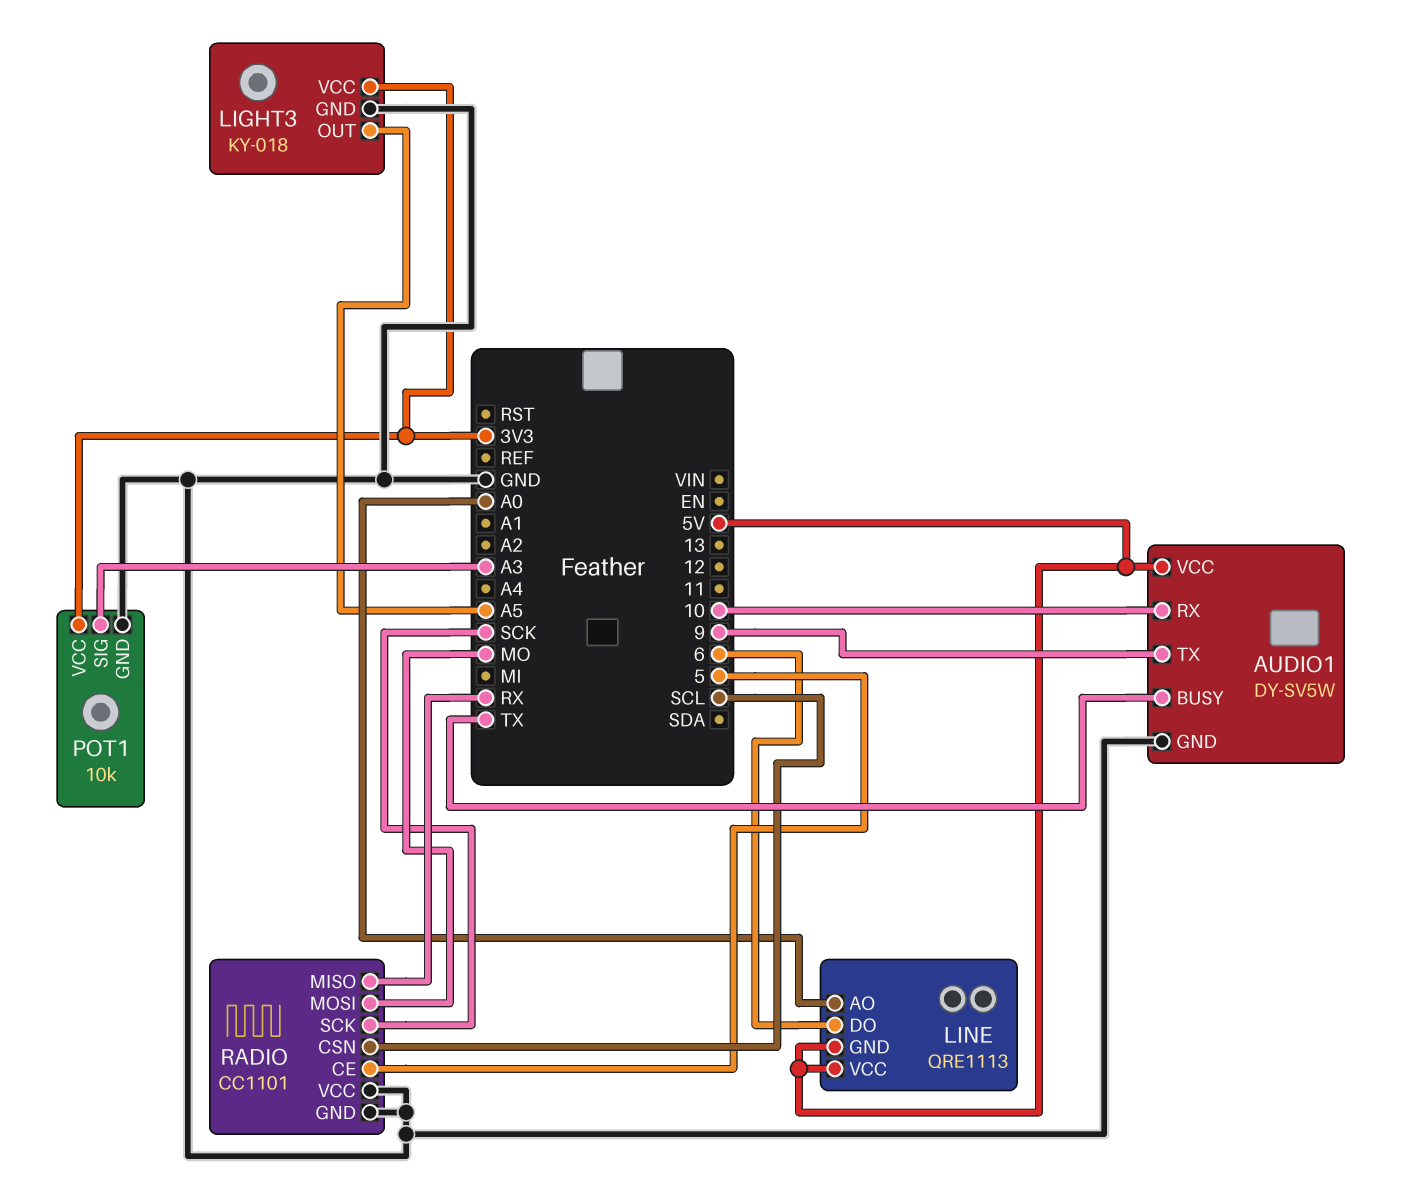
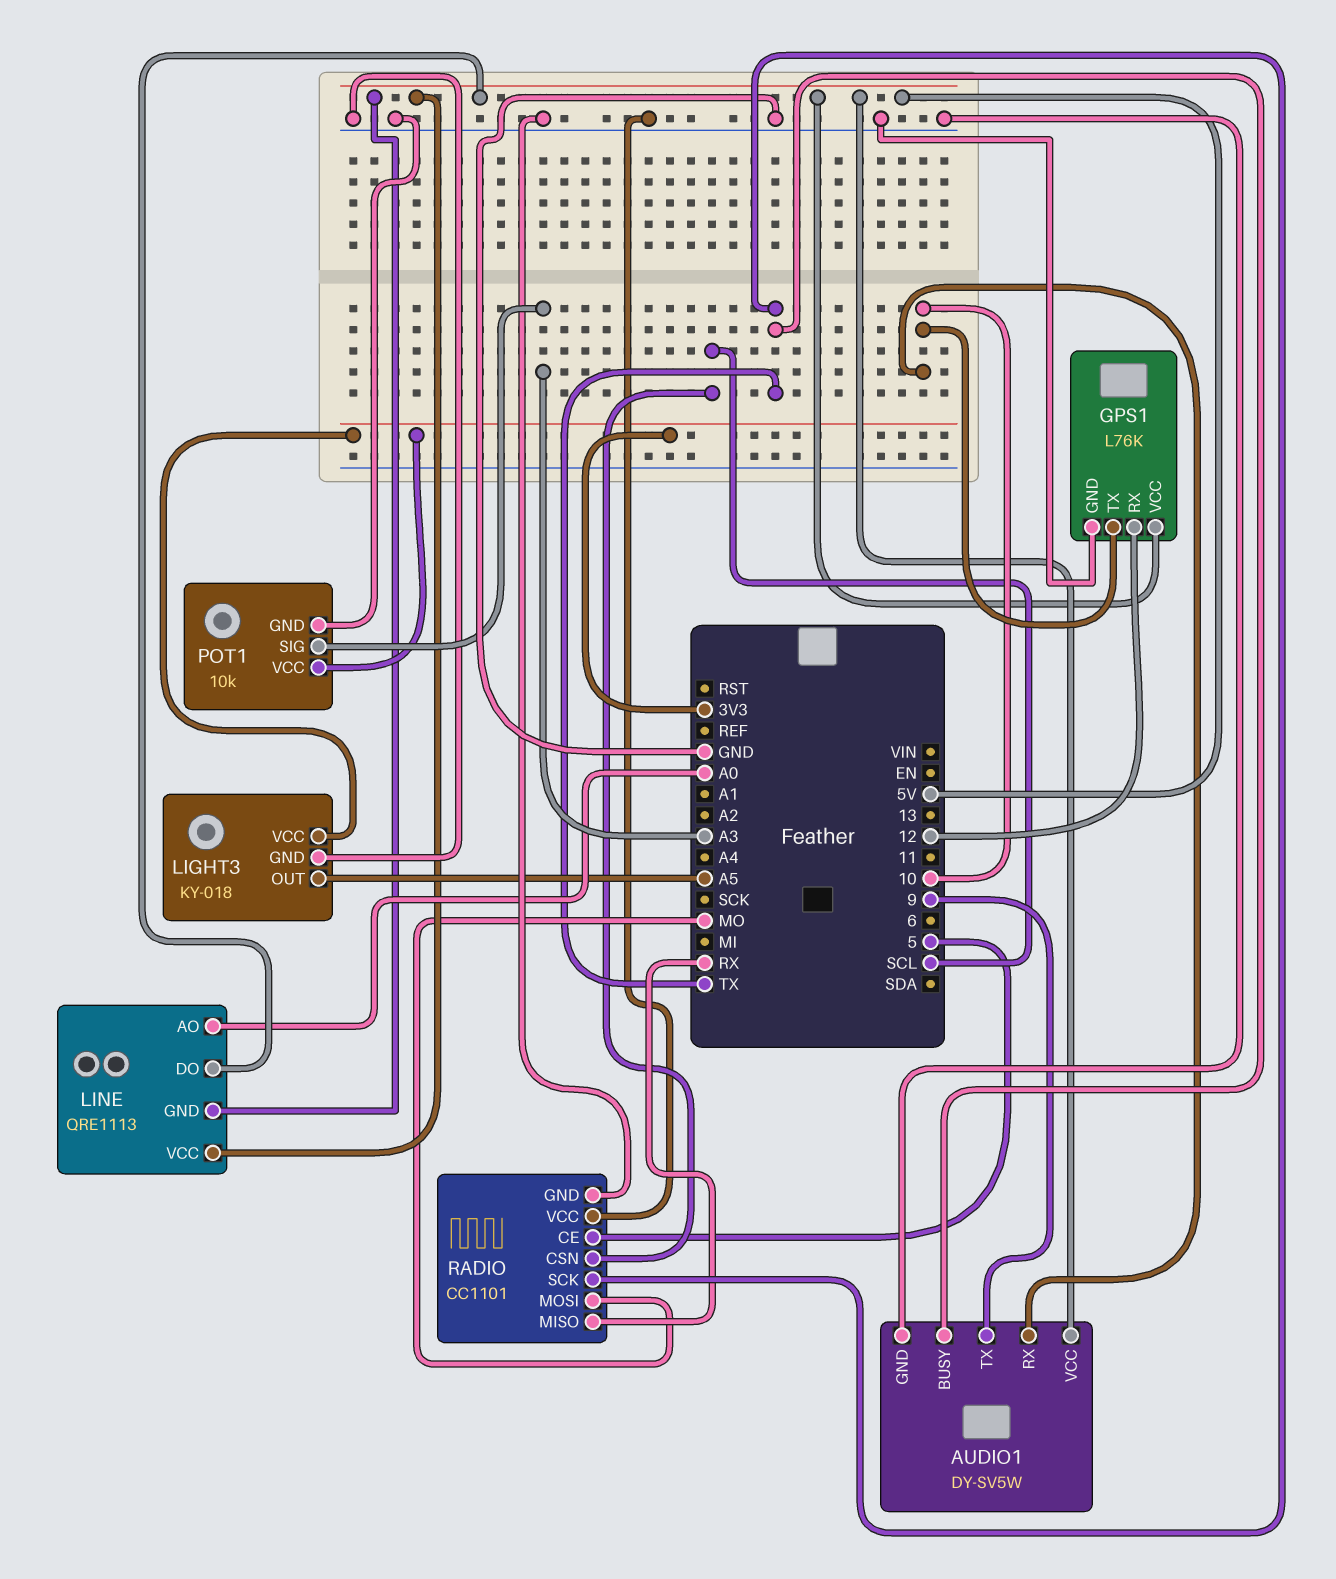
GPS1: none -> L76K
GPS1 pin GND: none -> GND
GPS1 pin RX: none -> 12
GPS1 pin TX: none -> 10
GPS1 pin VCC: none -> 5V
LINE pin DO: 6 -> 5V
RADIO pin SCK: SCK -> TX

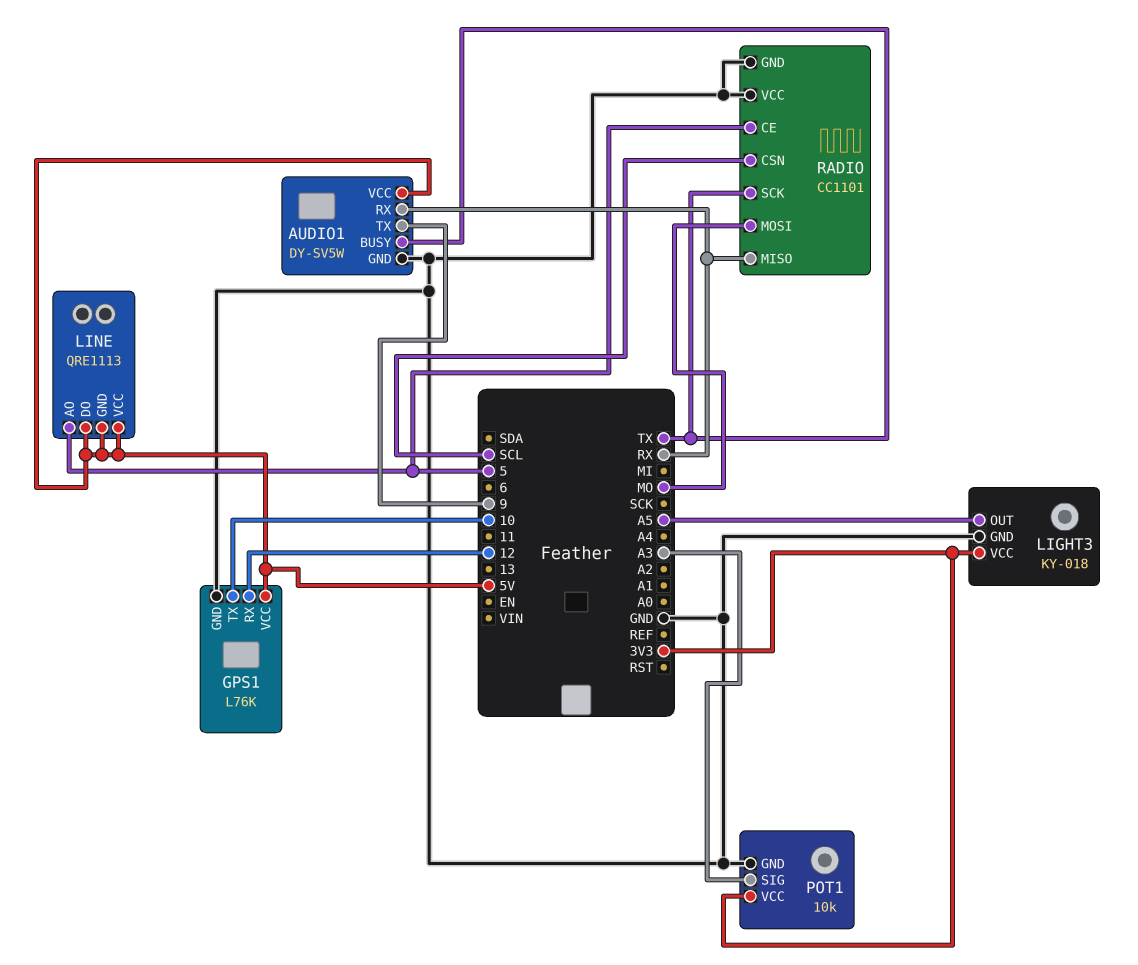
AUDIO1 pin RX: 10 -> RX
LINE pin AO: A0 -> 5

